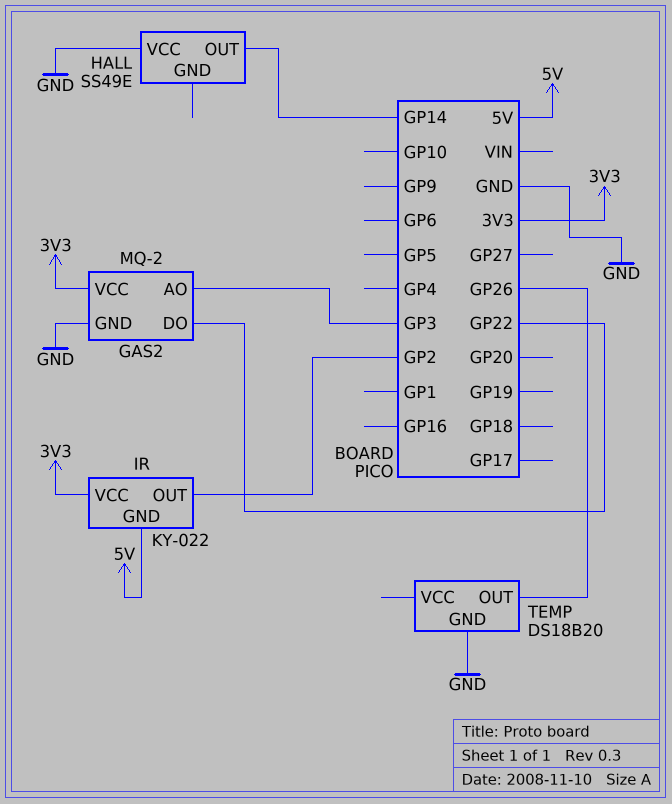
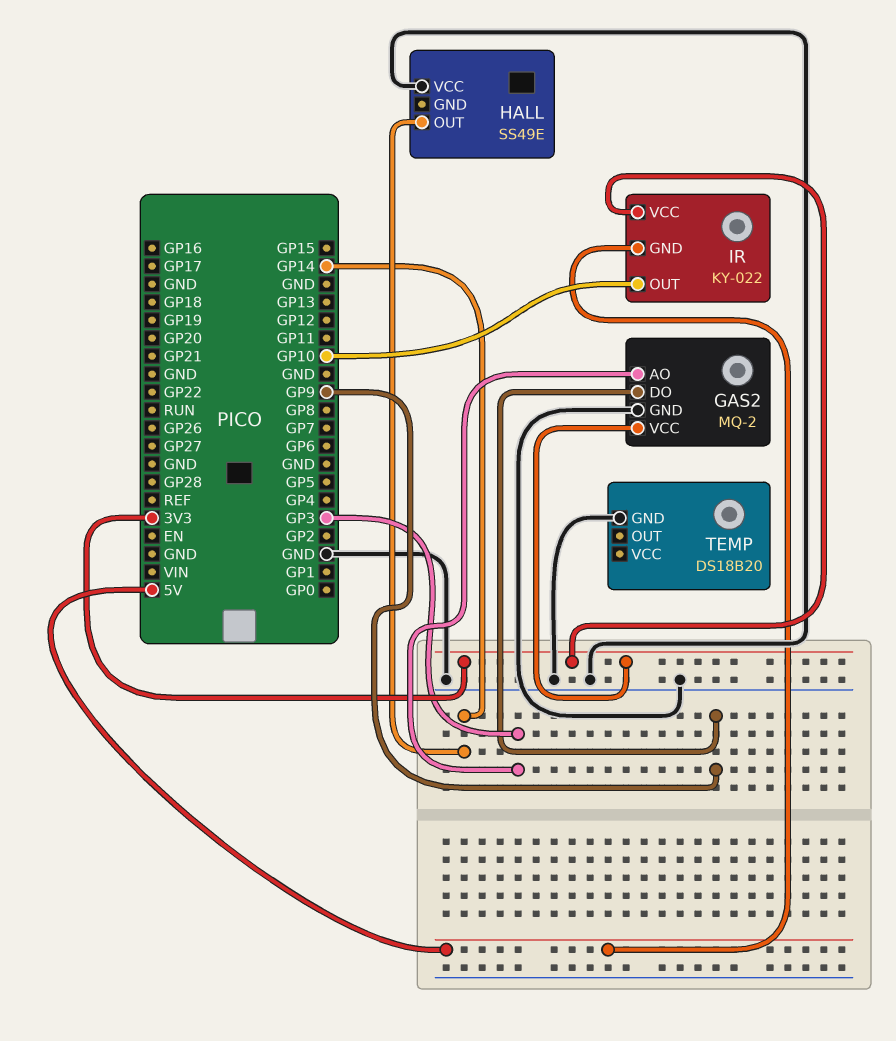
GAS2 pin DO: GP22 -> GP9
IR pin OUT: GP2 -> GP10
TEMP pin OUT: GP26 -> none

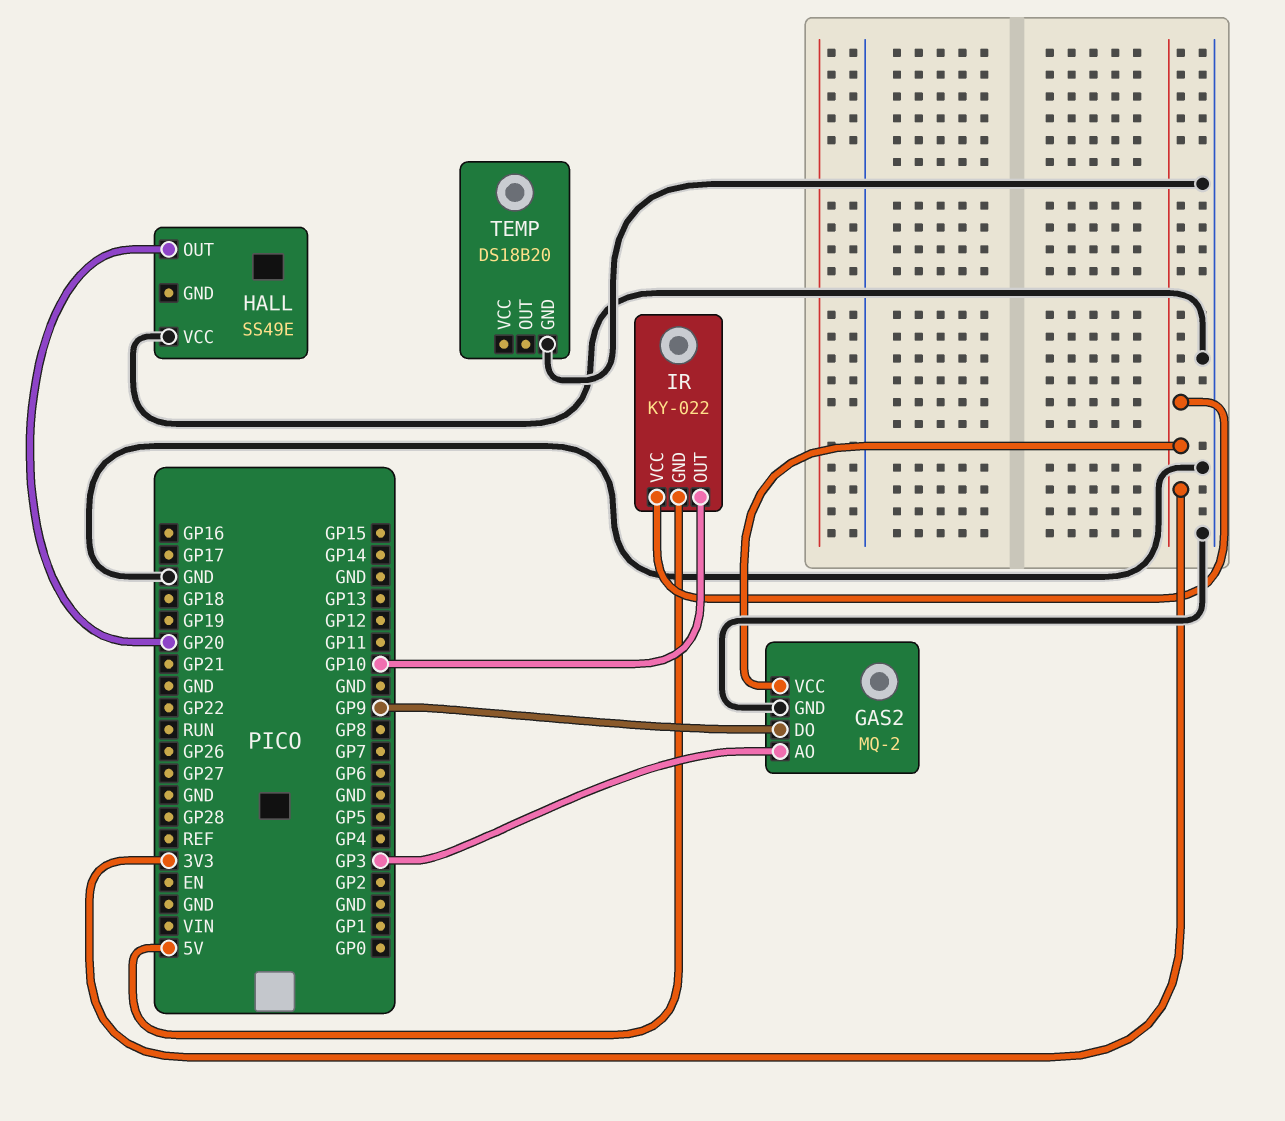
HALL pin OUT: GP14 -> GP20

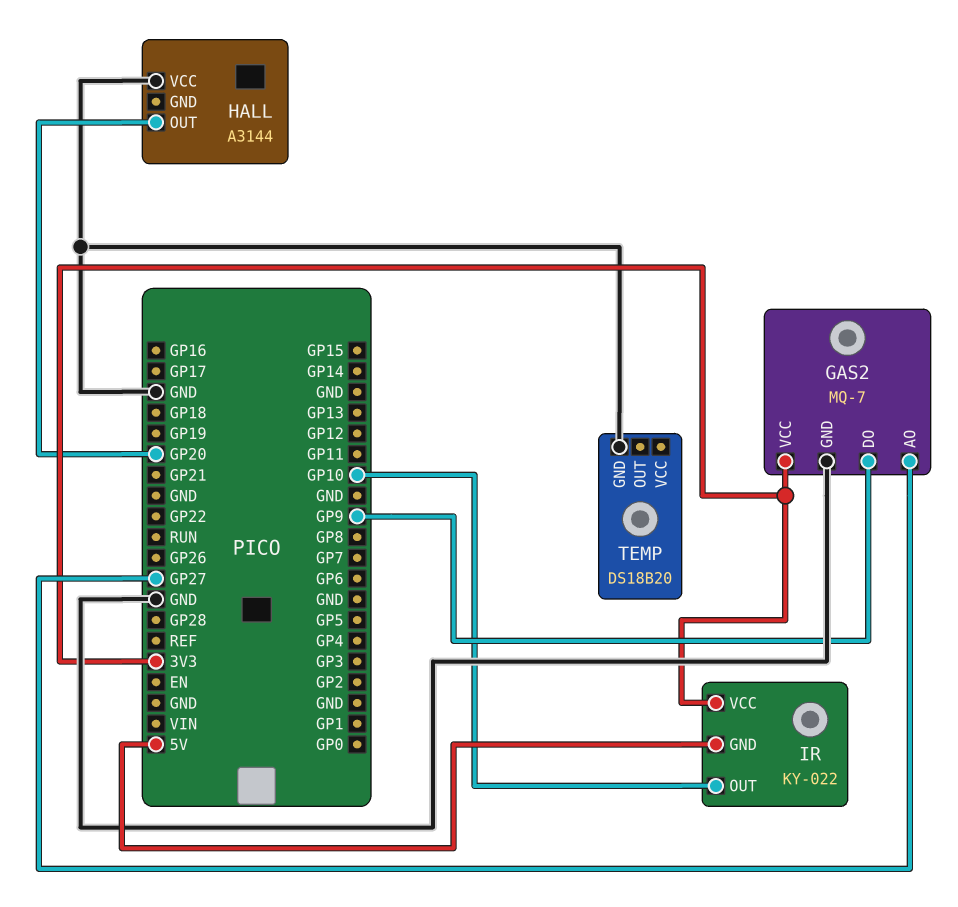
GAS2: MQ-2 -> MQ-7
GAS2 pin AO: GP3 -> GP27
HALL: SS49E -> A3144

